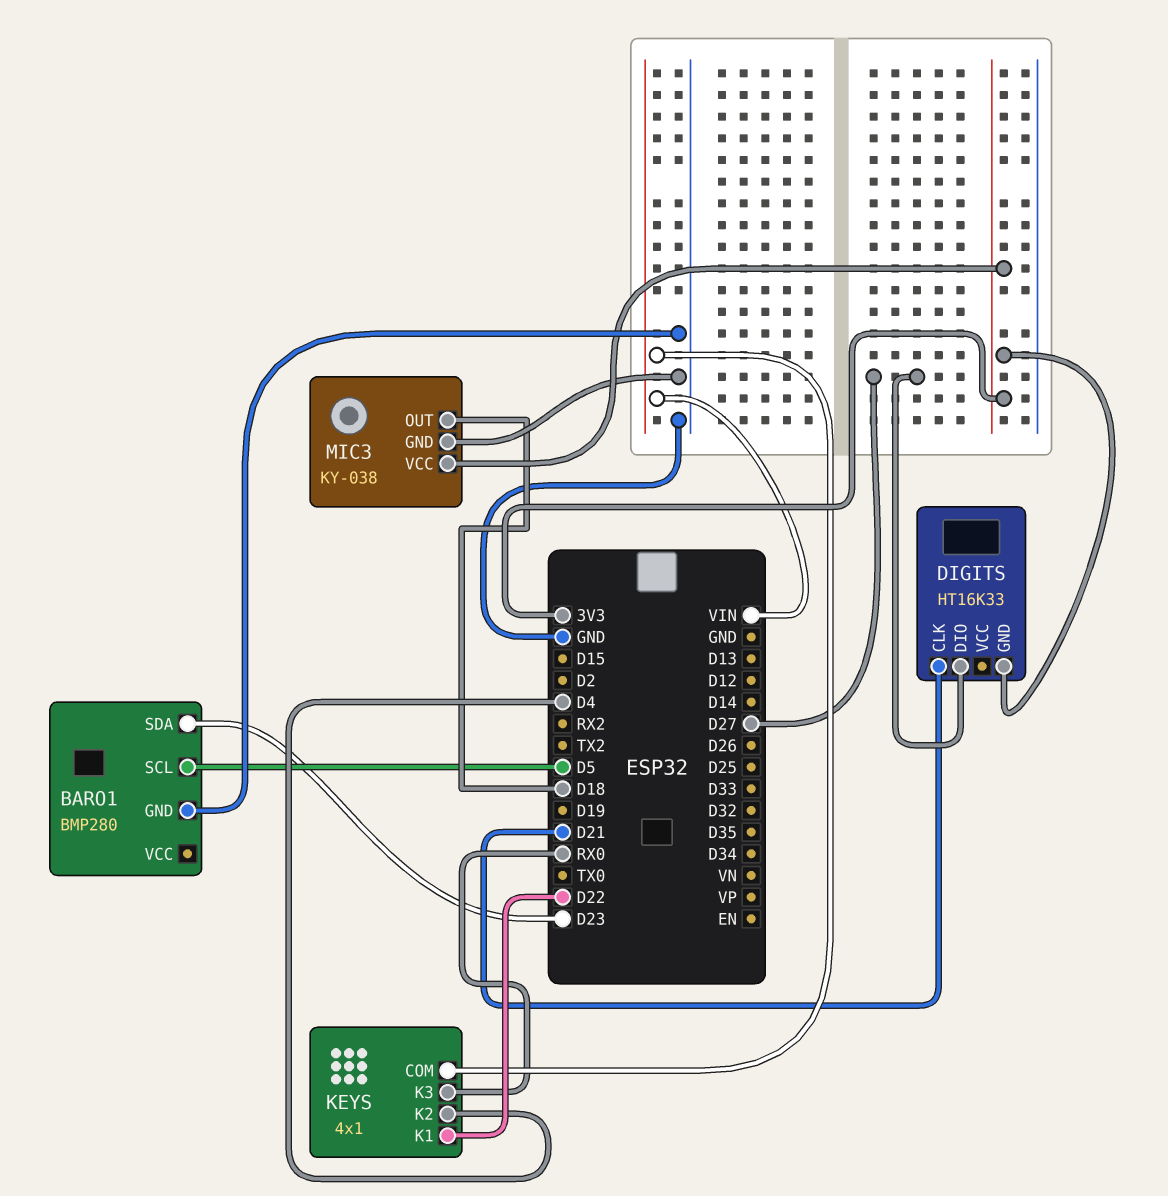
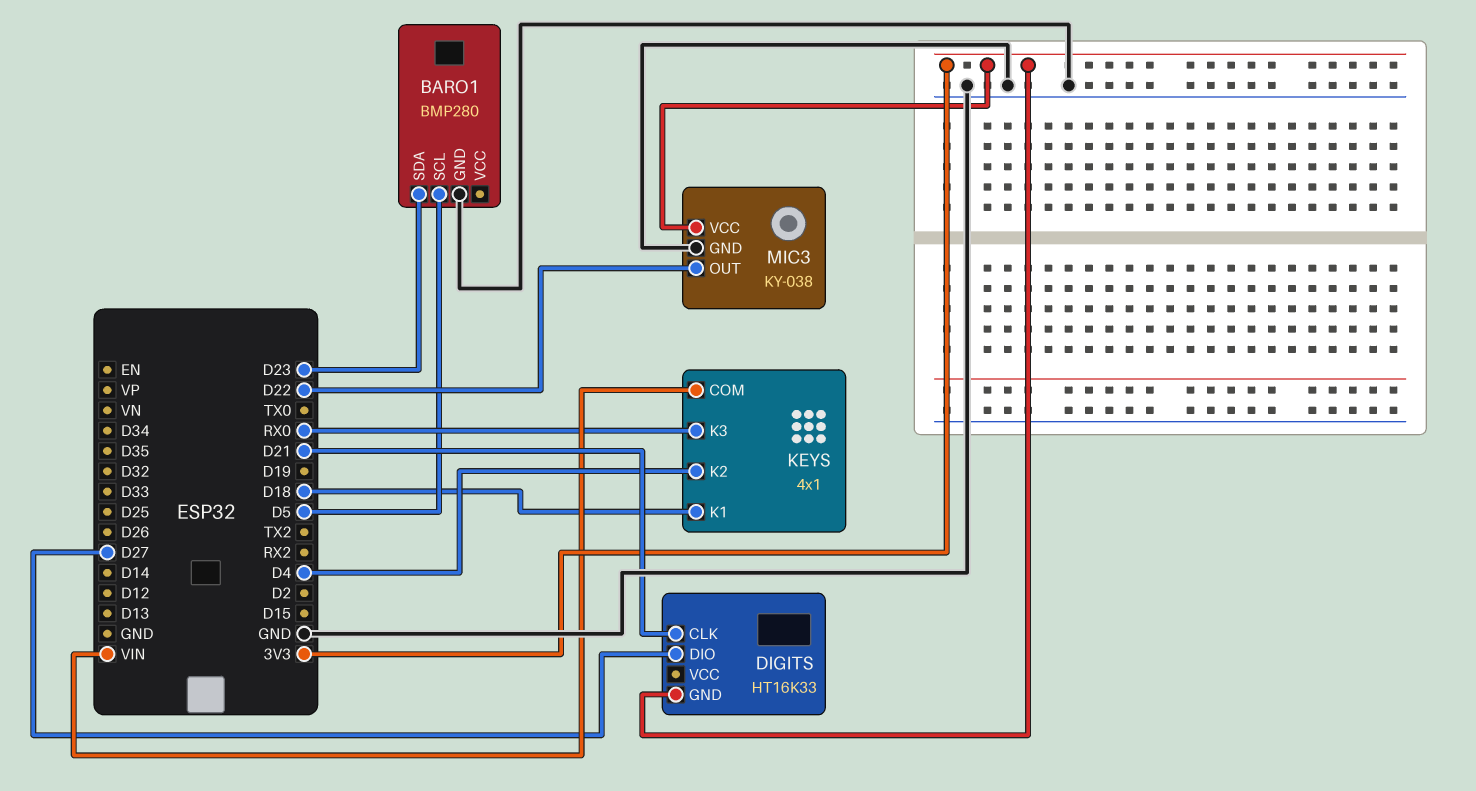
KEYS pin K1: D22 -> D18
MIC3 pin OUT: D18 -> D22

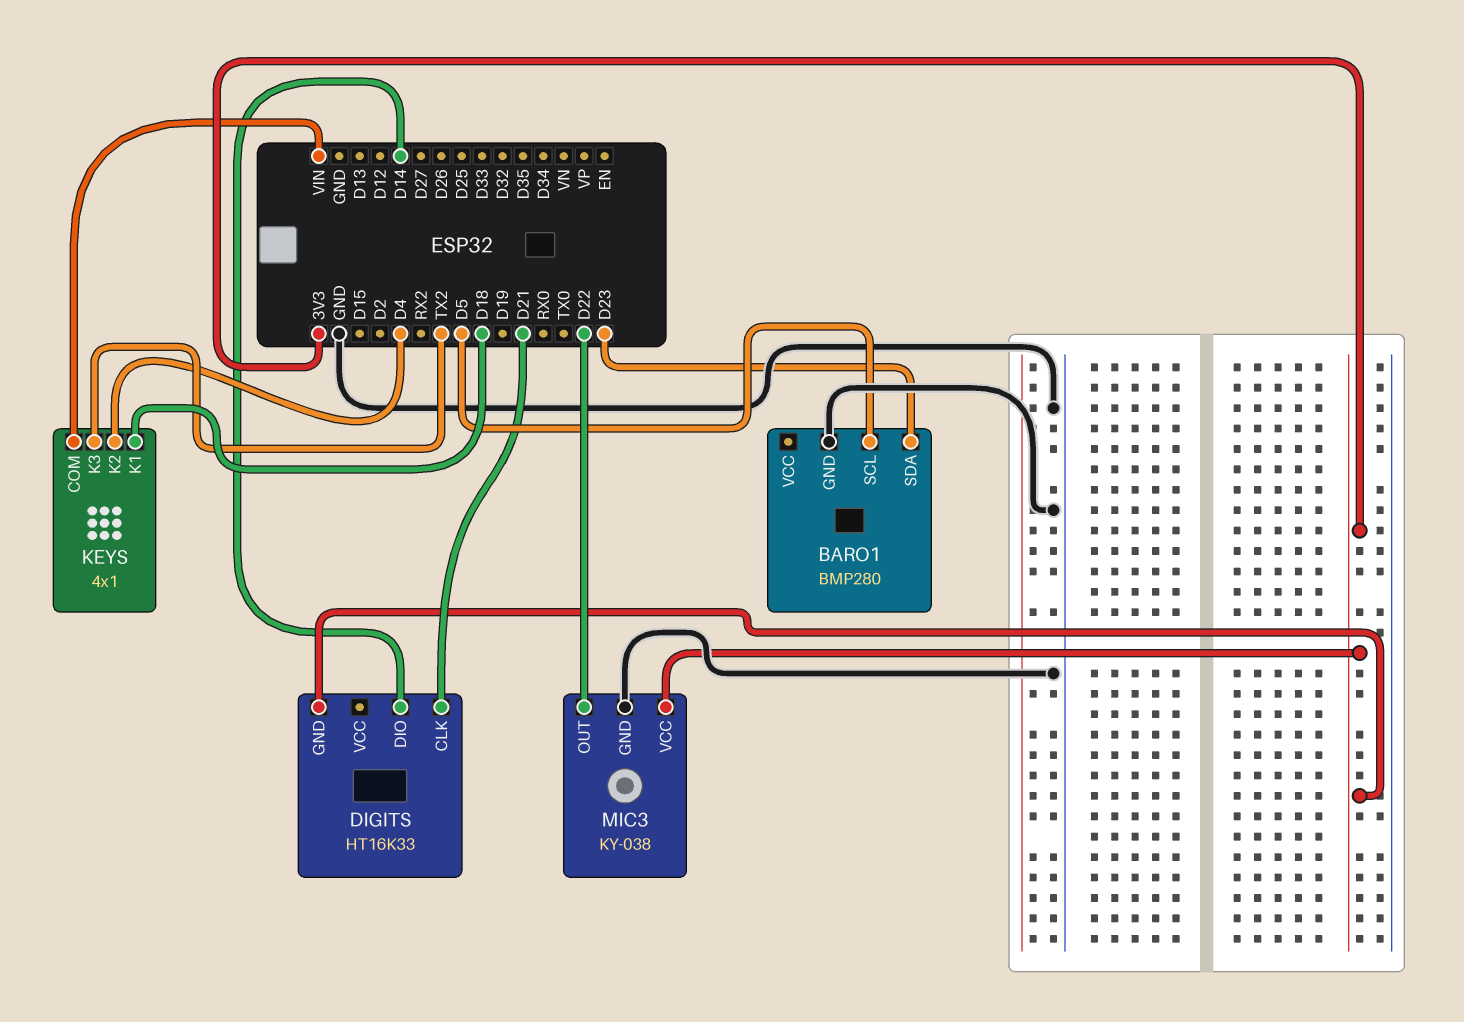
DIGITS pin DIO: D27 -> D14
KEYS pin K3: RX0 -> TX2

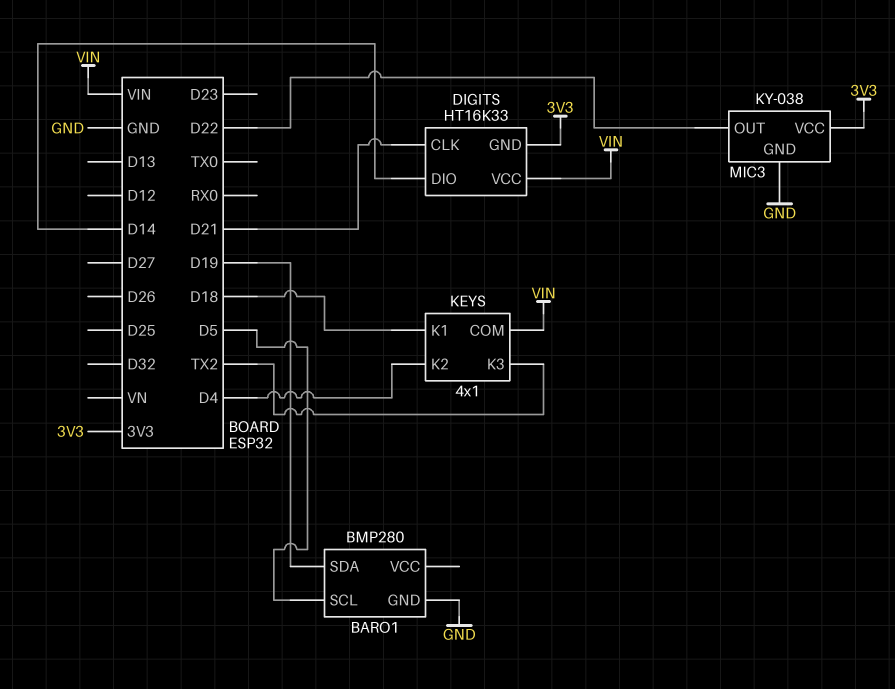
BARO1 pin SDA: D23 -> D19
DIGITS pin VCC: none -> VIN

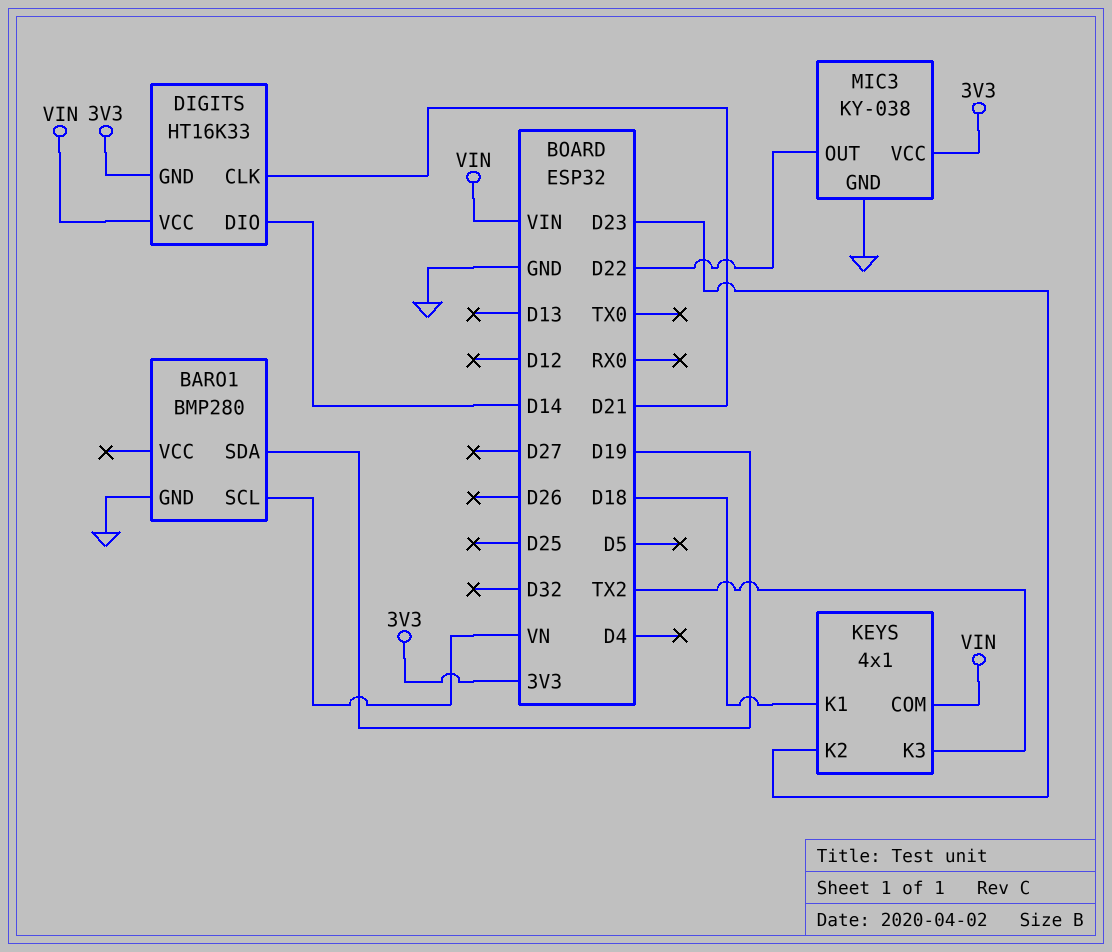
BARO1 pin SCL: D5 -> VN
KEYS pin K2: D4 -> D23

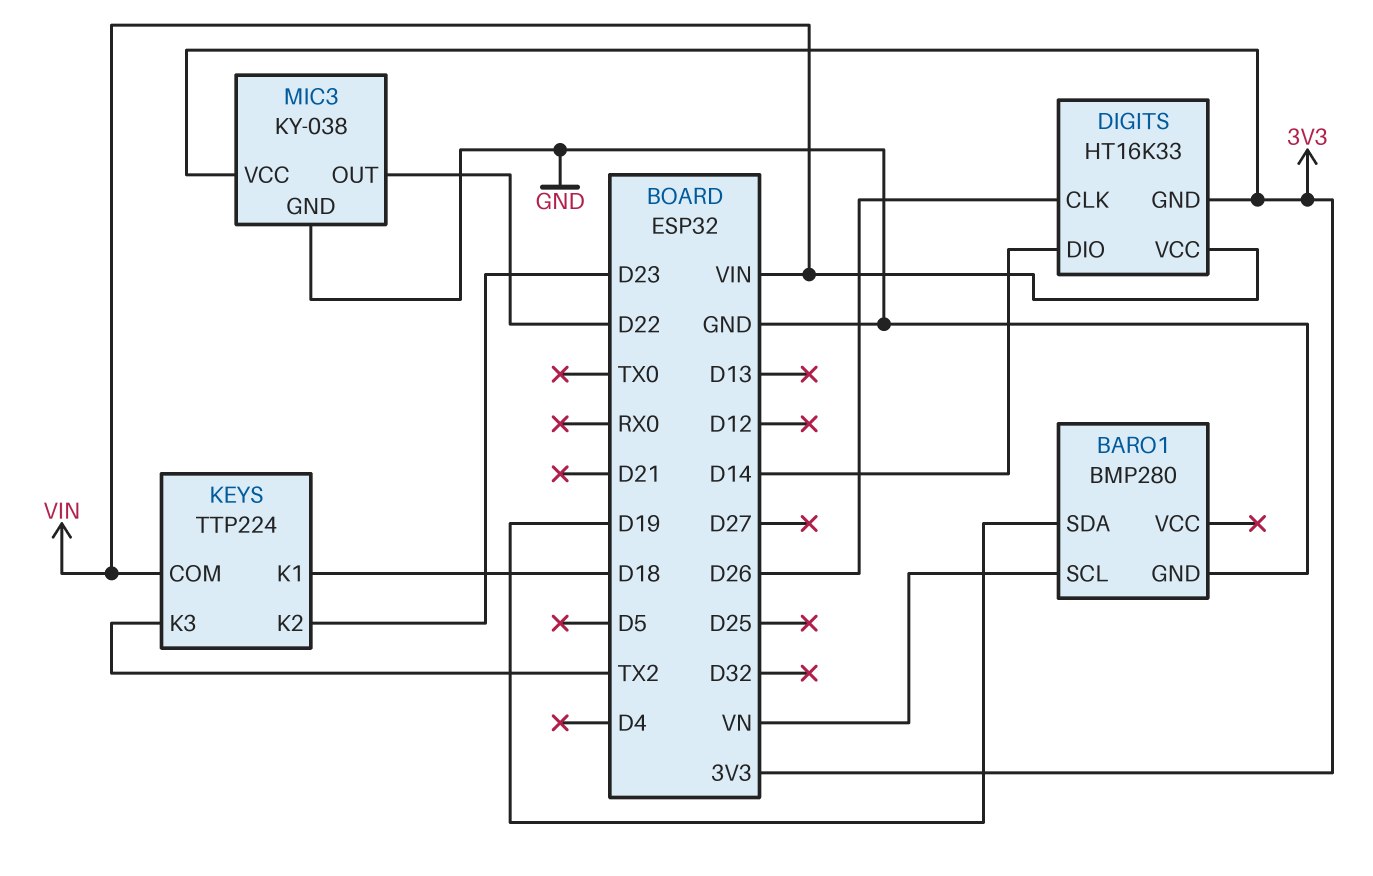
DIGITS pin CLK: D21 -> D26
KEYS: 4x1 -> TTP224

